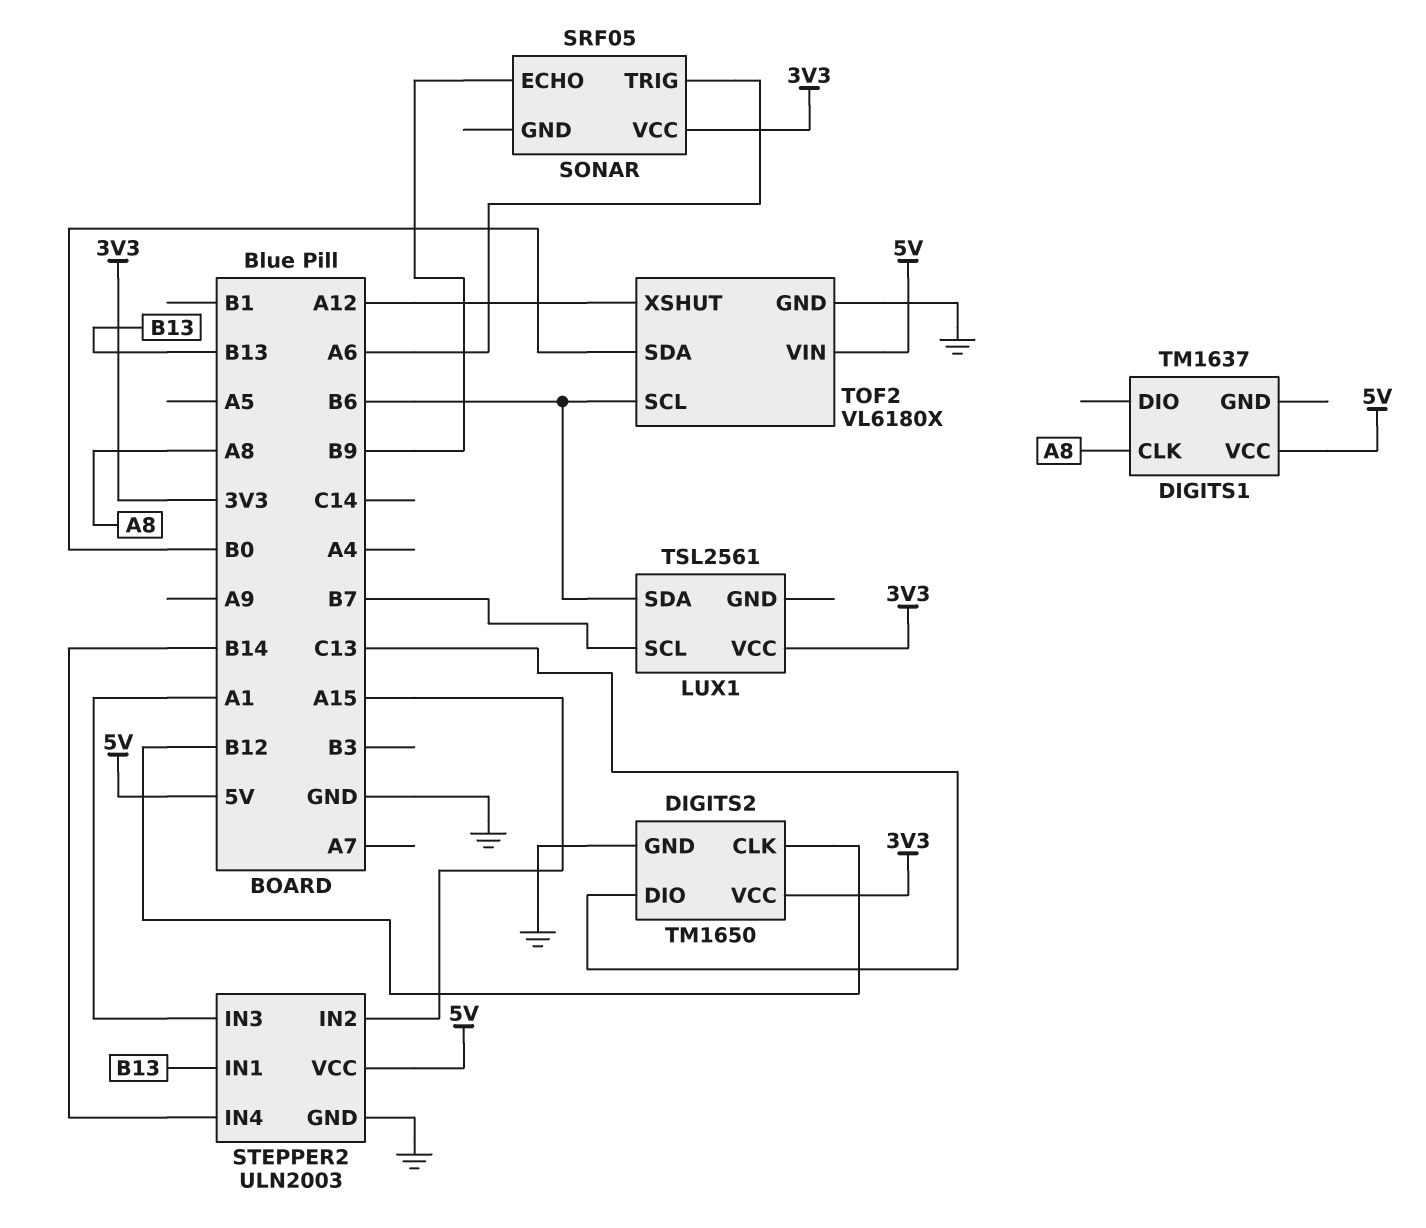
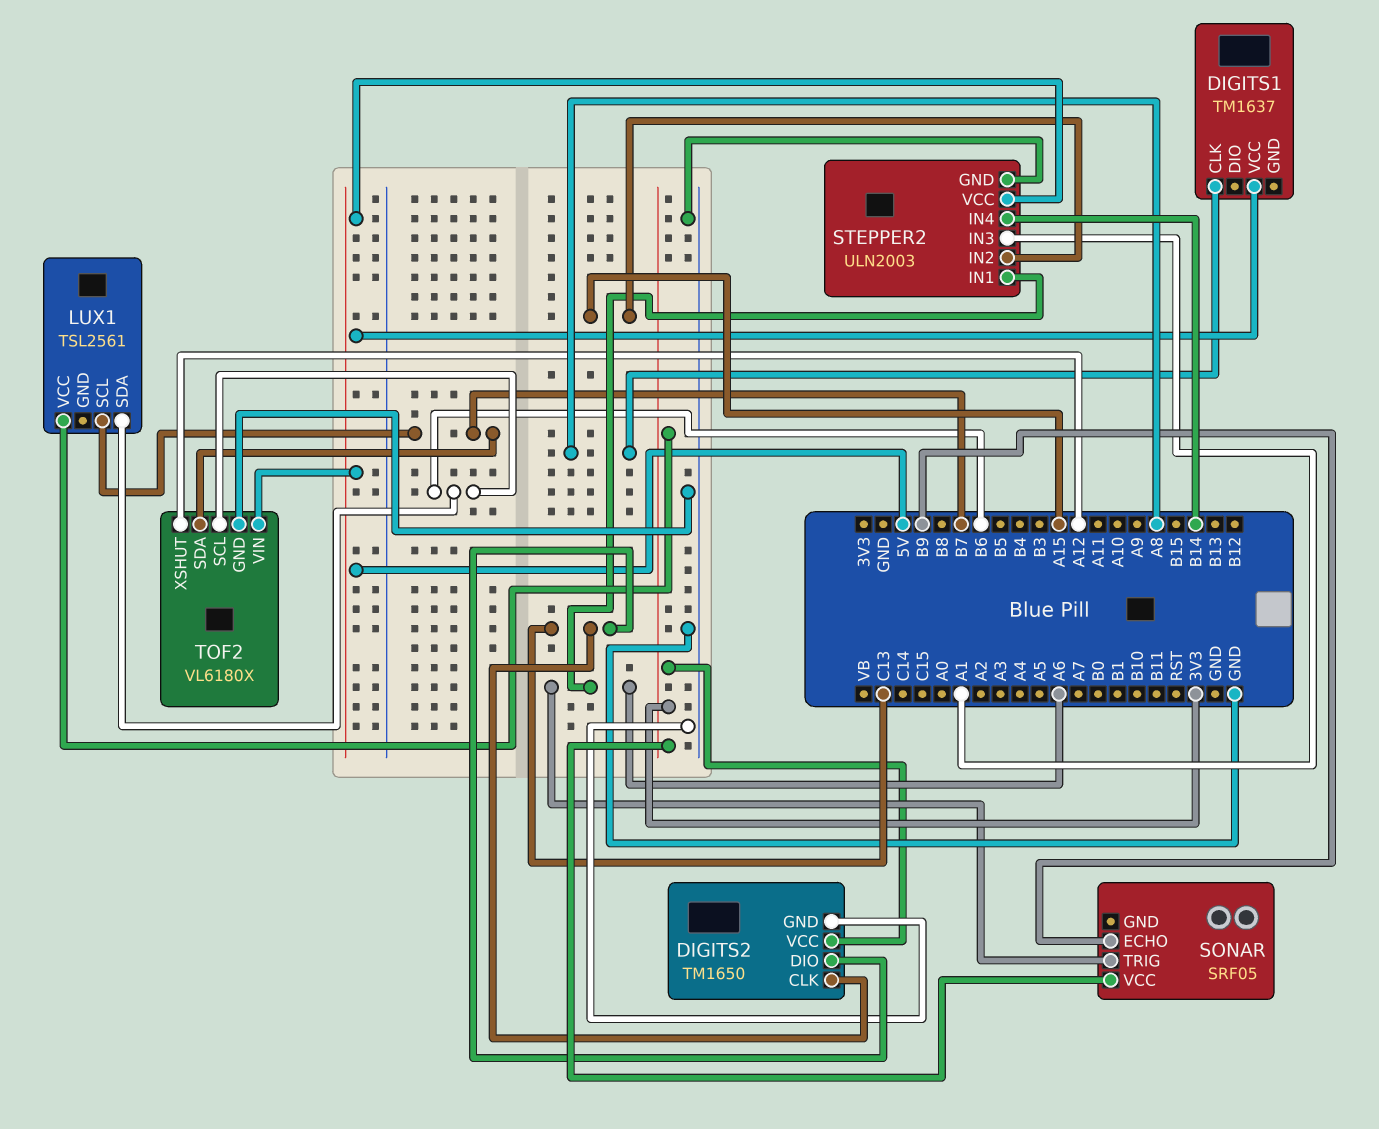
DIGITS2 pin CLK: B12 -> C13
STEPPER2 pin IN1: B13 -> A6
TOF2 pin SDA: B0 -> B7

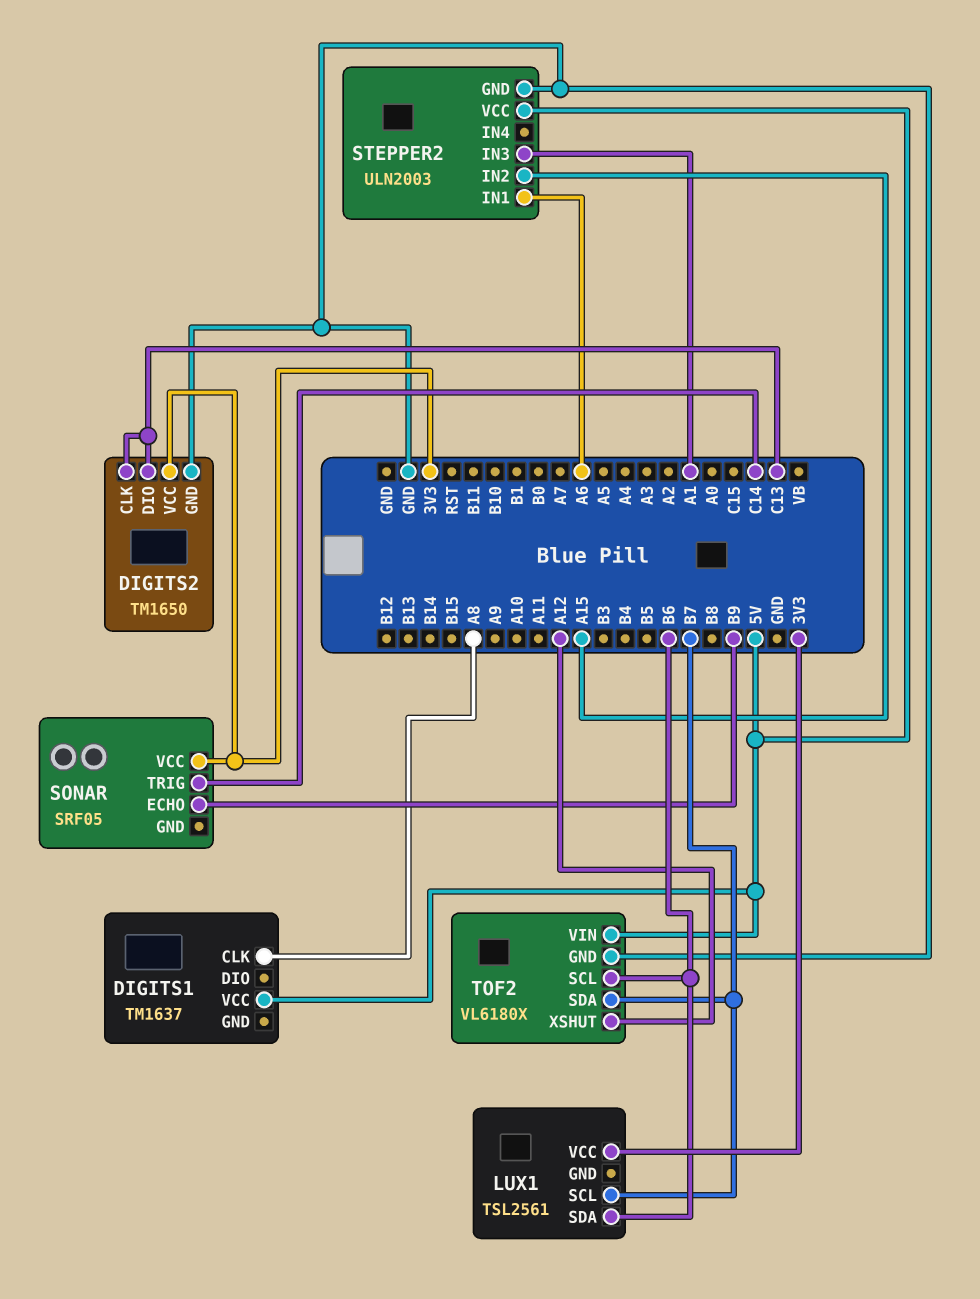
SONAR pin TRIG: A6 -> C14
STEPPER2 pin IN4: B14 -> none

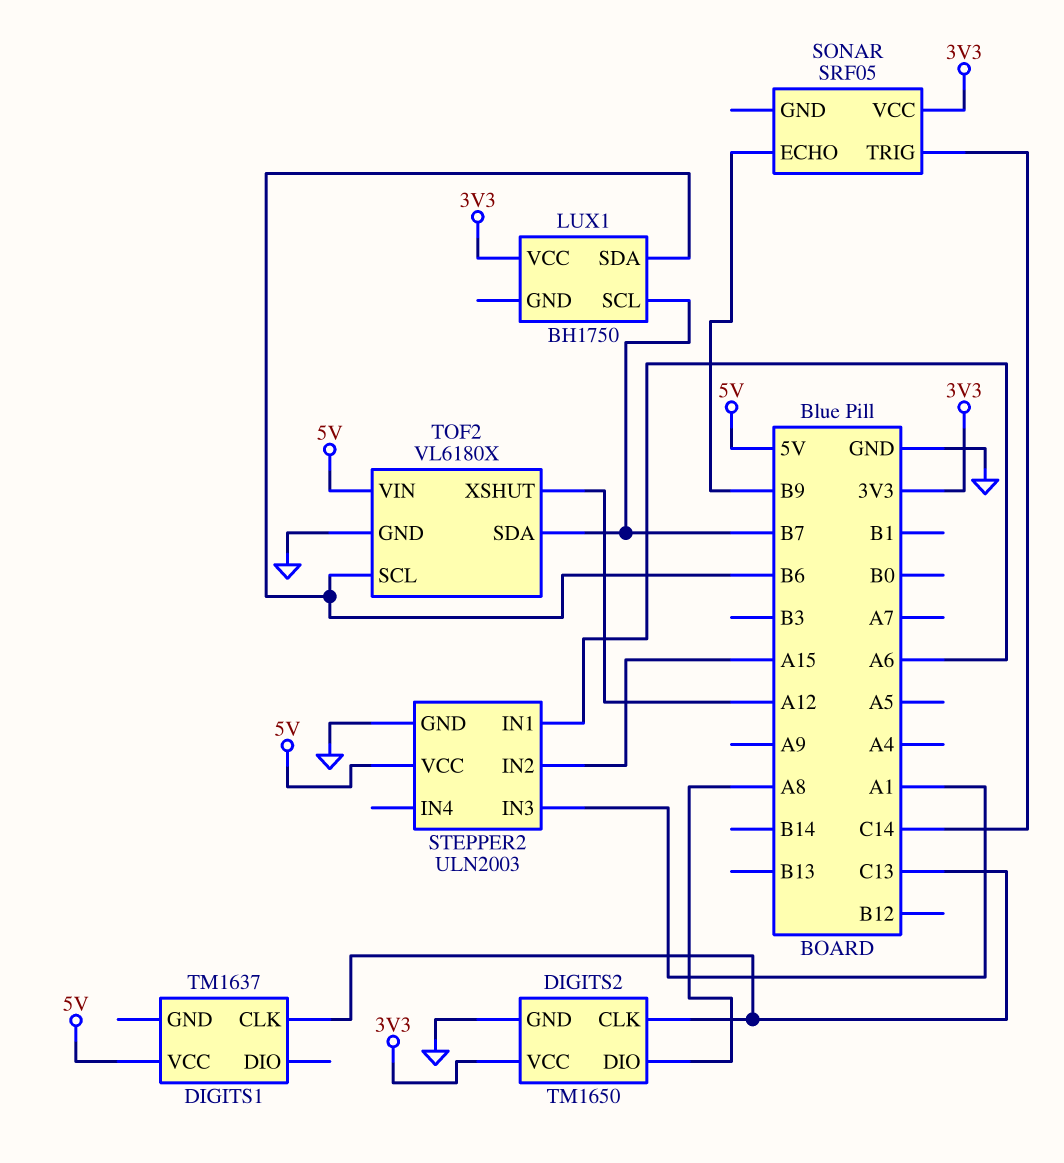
DIGITS1 pin CLK: A8 -> C13
DIGITS2 pin DIO: C13 -> A8
LUX1: TSL2561 -> BH1750

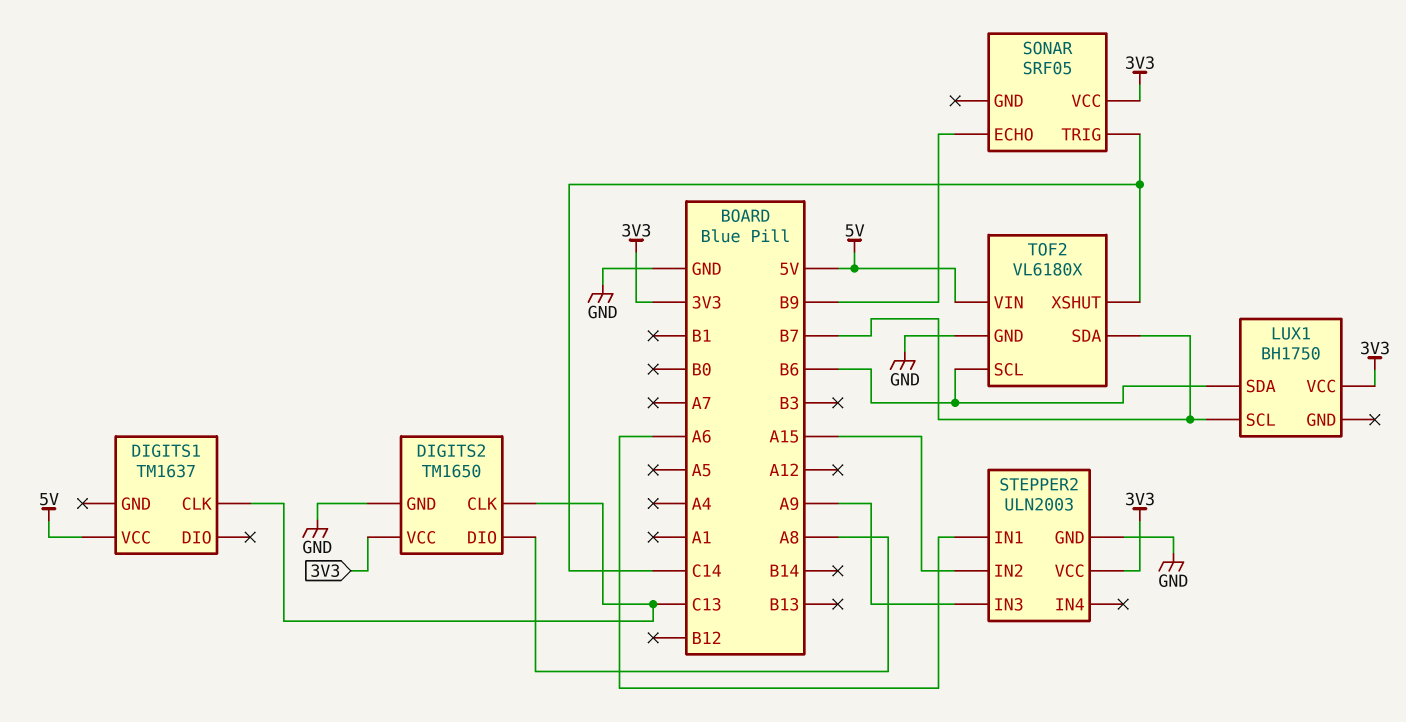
STEPPER2 pin IN3: A1 -> A9
STEPPER2 pin VCC: 5V -> 3V3
TOF2 pin XSHUT: A12 -> C14

